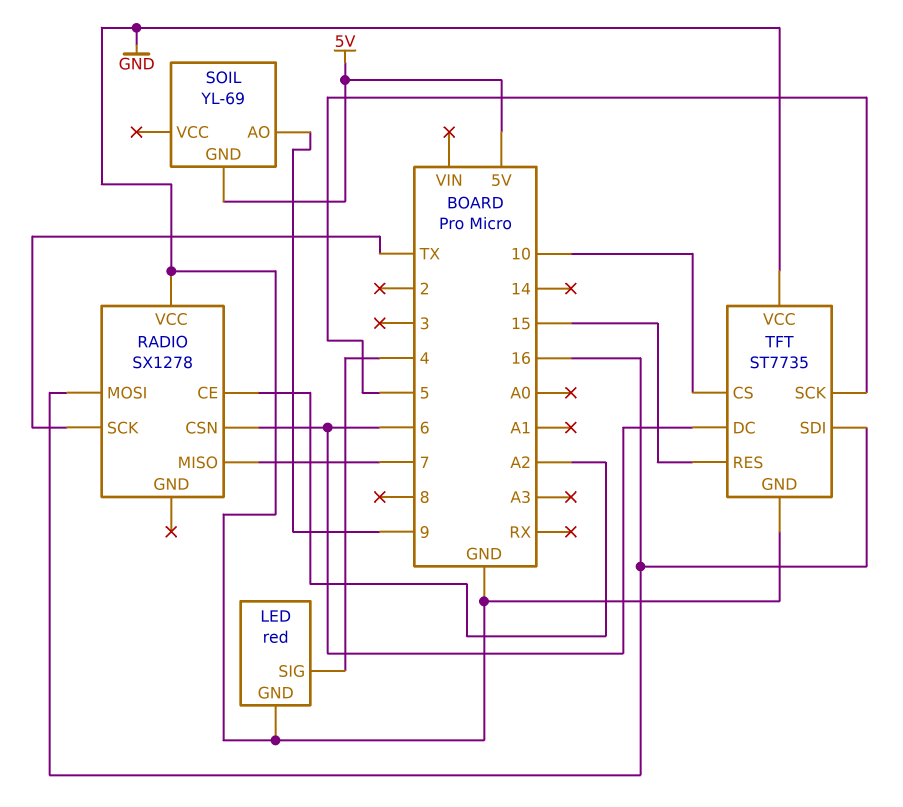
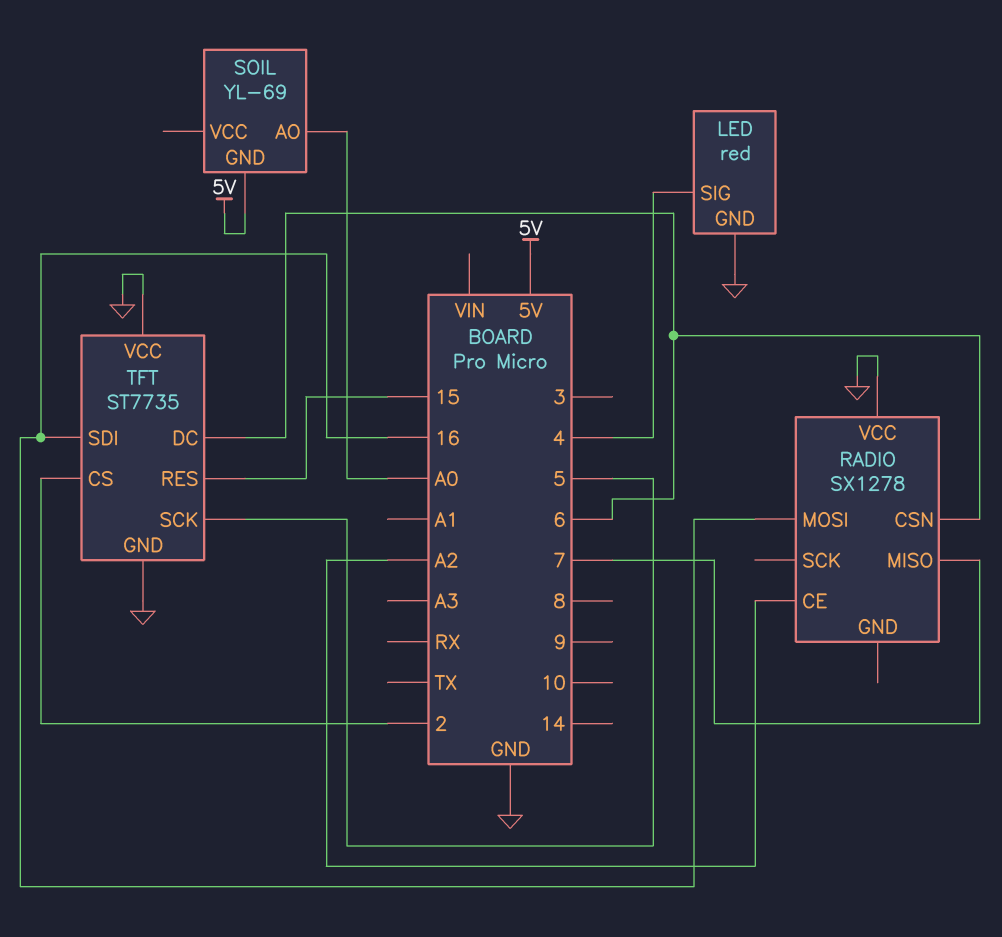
RADIO pin SCK: TX -> none
SOIL pin AO: 9 -> A0
TFT pin CS: 10 -> 2

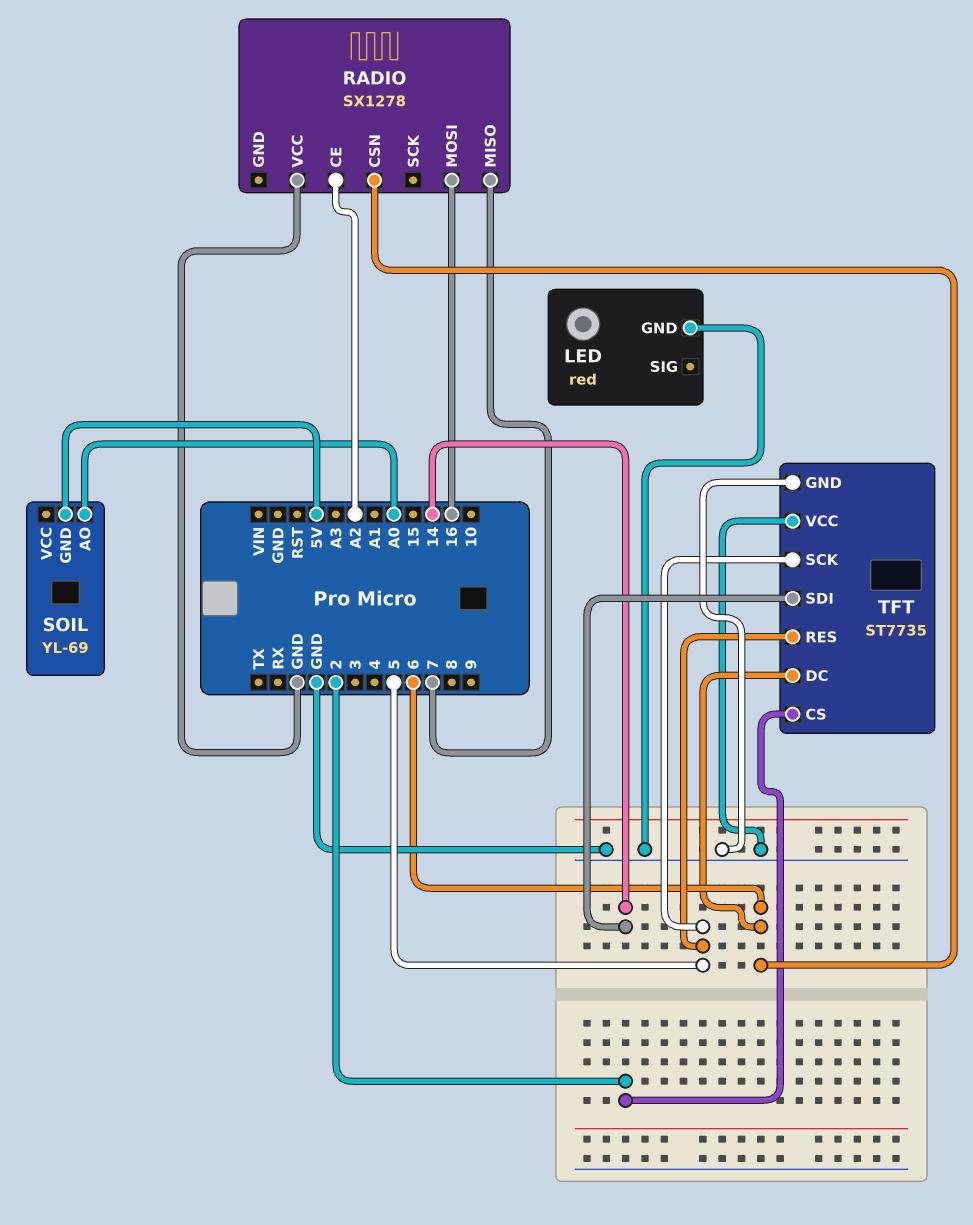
LED pin SIG: 4 -> none
TFT pin RES: 15 -> 5
TFT pin SDI: 16 -> 14

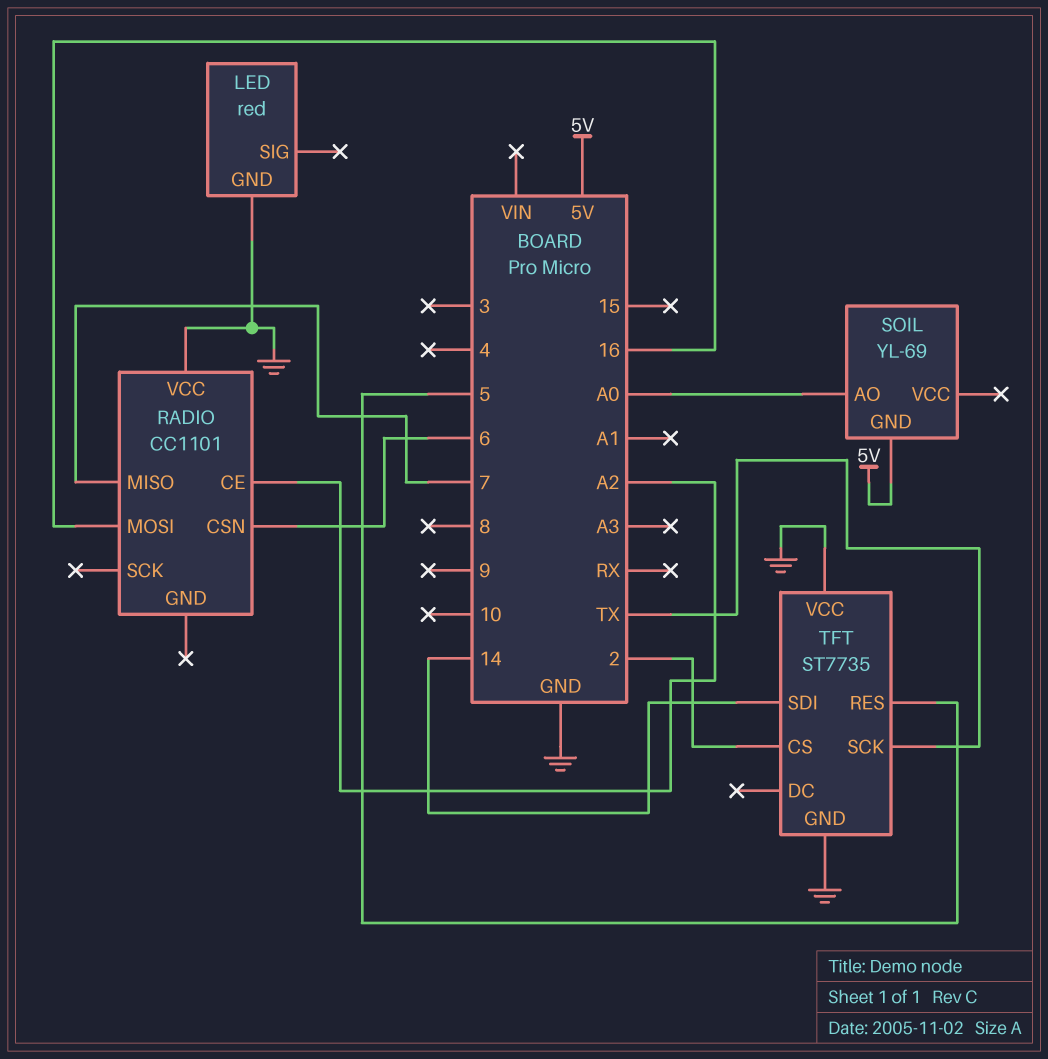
RADIO: SX1278 -> CC1101
TFT pin DC: 6 -> none
TFT pin SCK: 5 -> TX

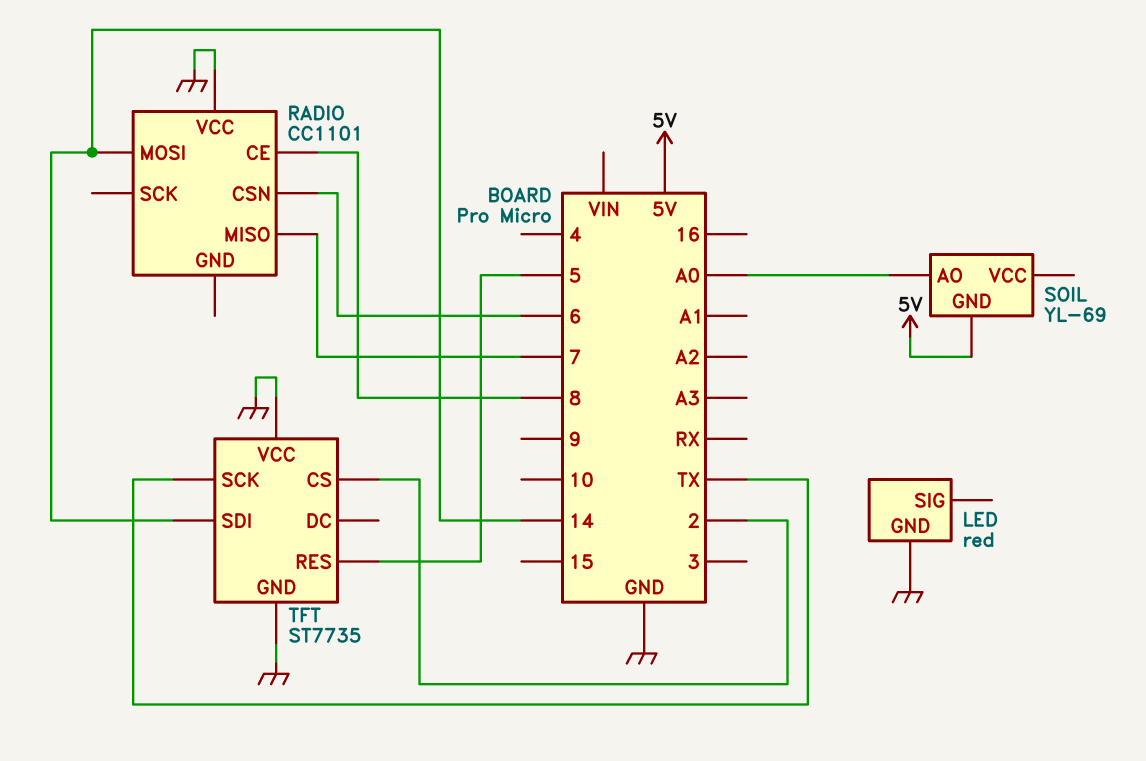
RADIO pin CE: A2 -> 8
RADIO pin MOSI: 16 -> 14

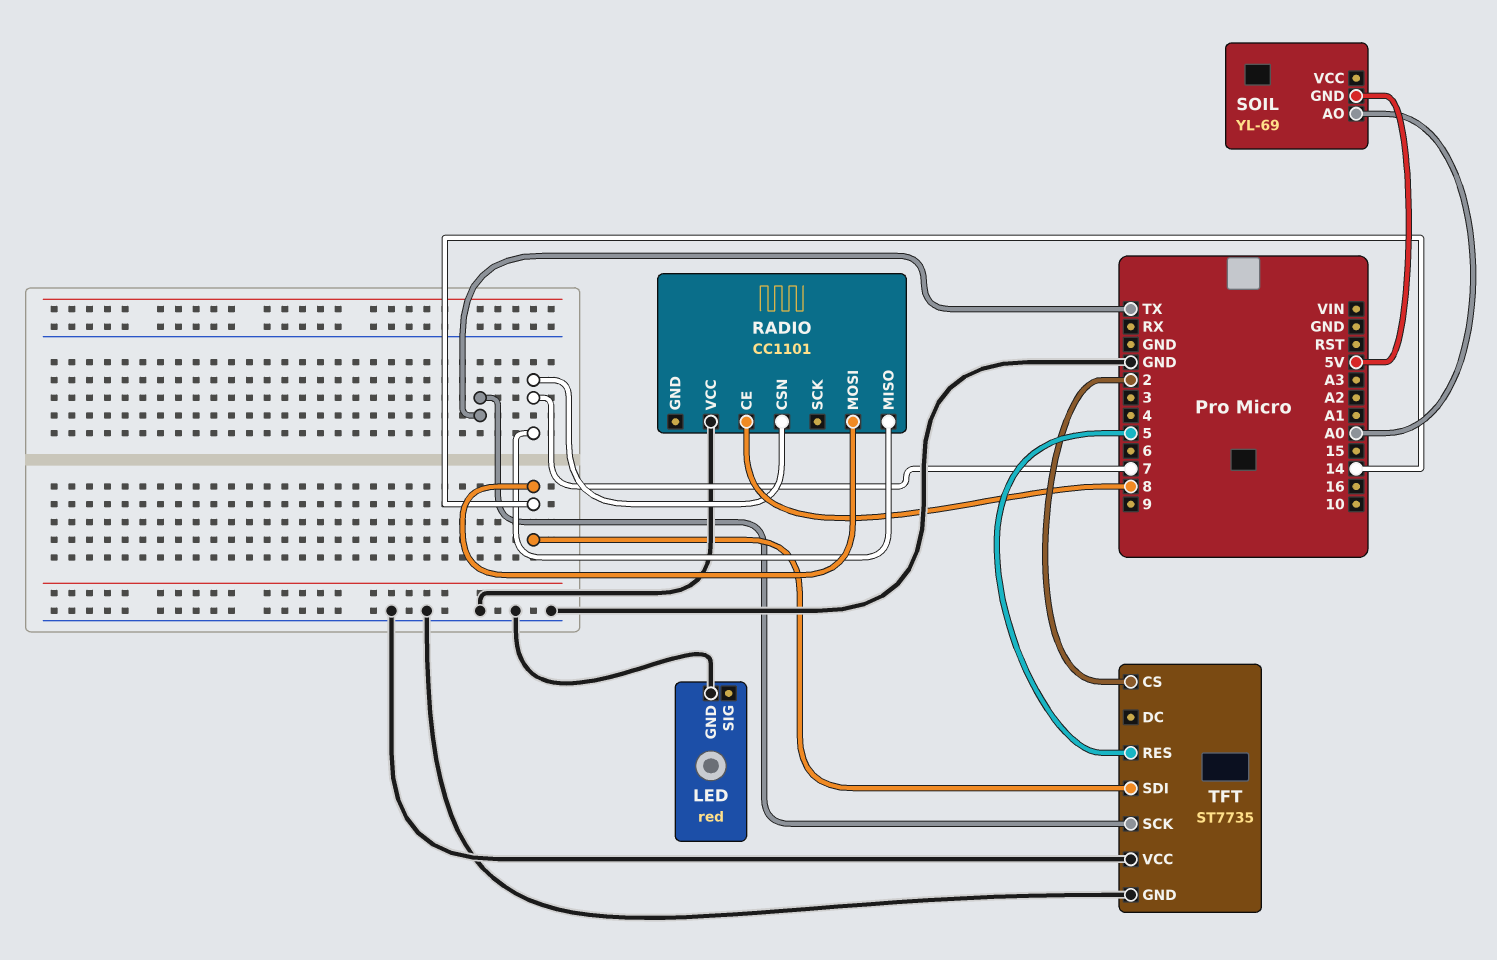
RADIO pin CSN: 6 -> 7

